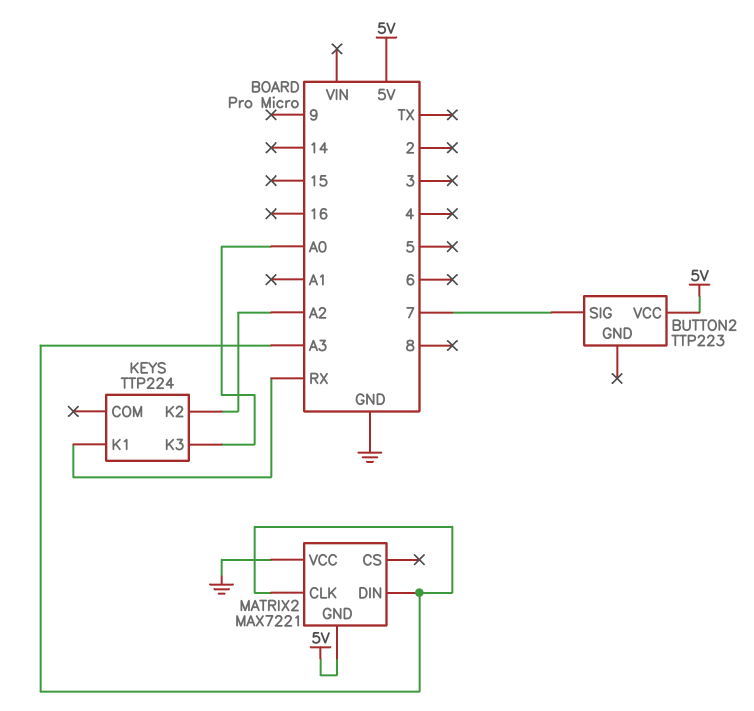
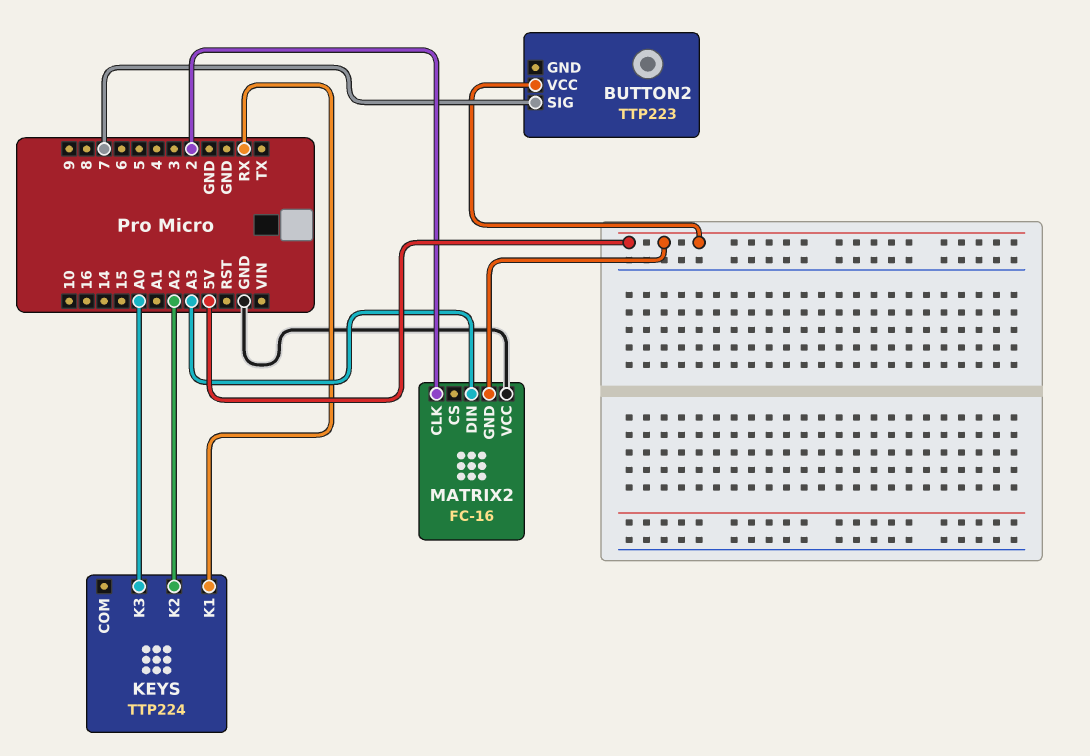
MATRIX2: MAX7221 -> FC-16
MATRIX2 pin CLK: A3 -> 2

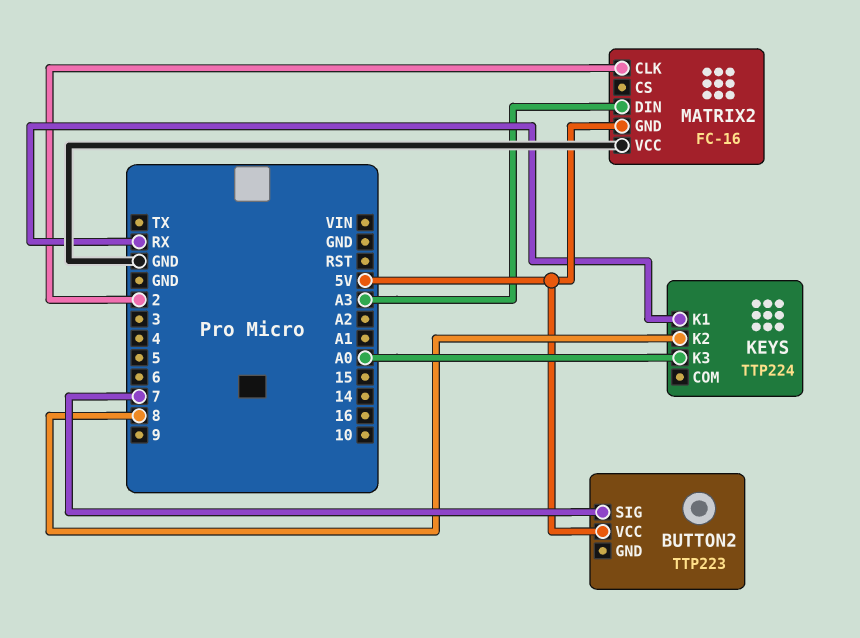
KEYS pin K2: A2 -> 8

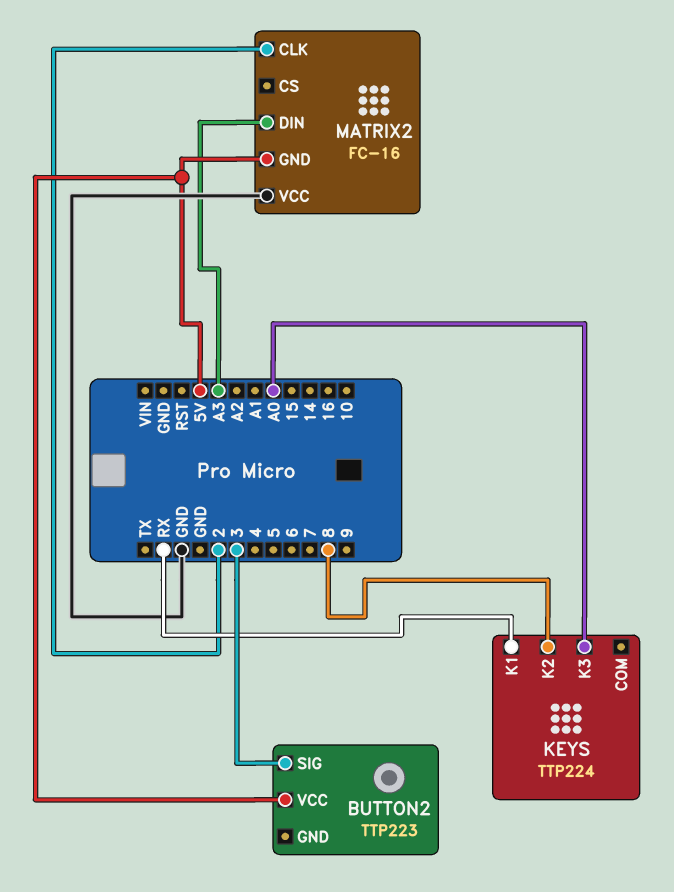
BUTTON2 pin SIG: 7 -> 3

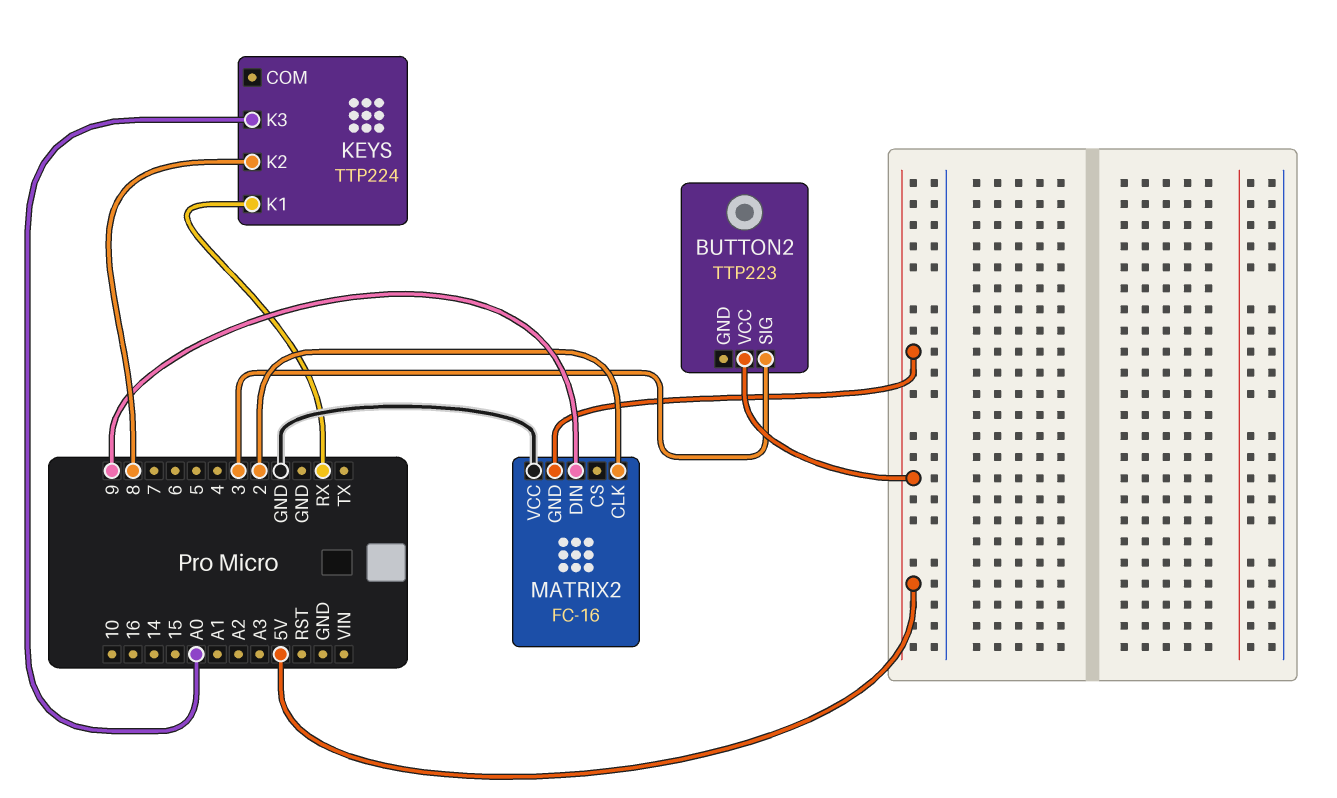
MATRIX2 pin DIN: A3 -> 9

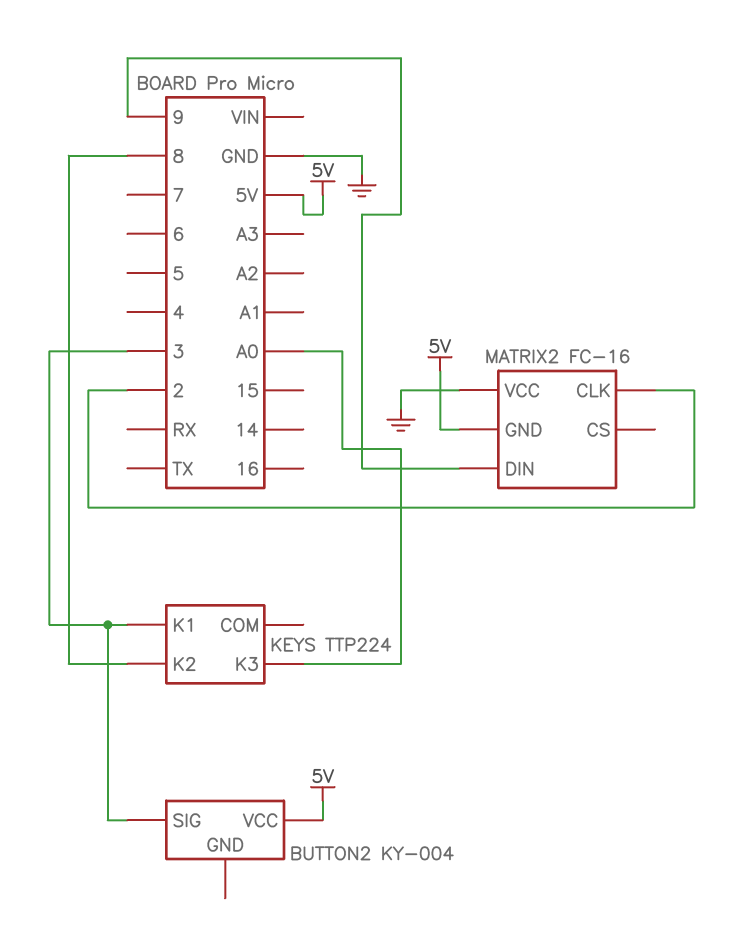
BUTTON2: TTP223 -> KY-004
KEYS pin K1: RX -> 3

